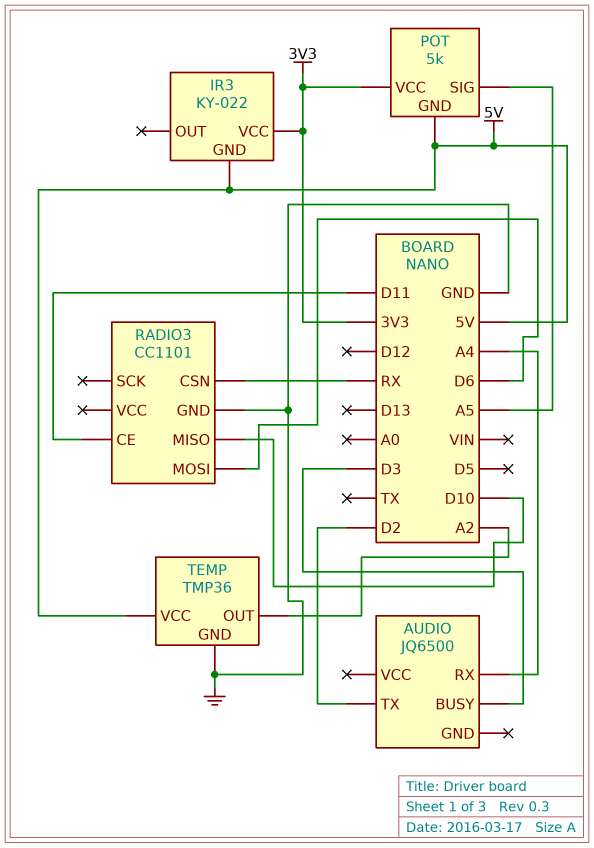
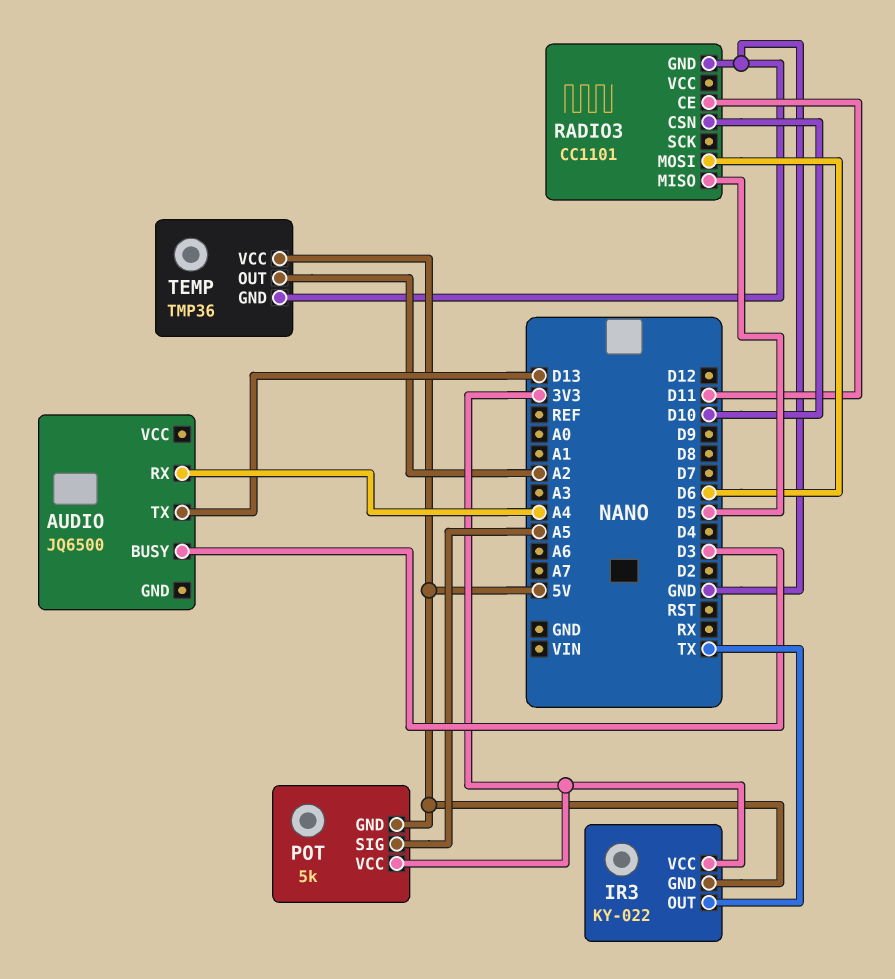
AUDIO pin TX: D2 -> D13
IR3 pin OUT: none -> TX
RADIO3 pin CSN: RX -> D10
RADIO3 pin MISO: D10 -> D5

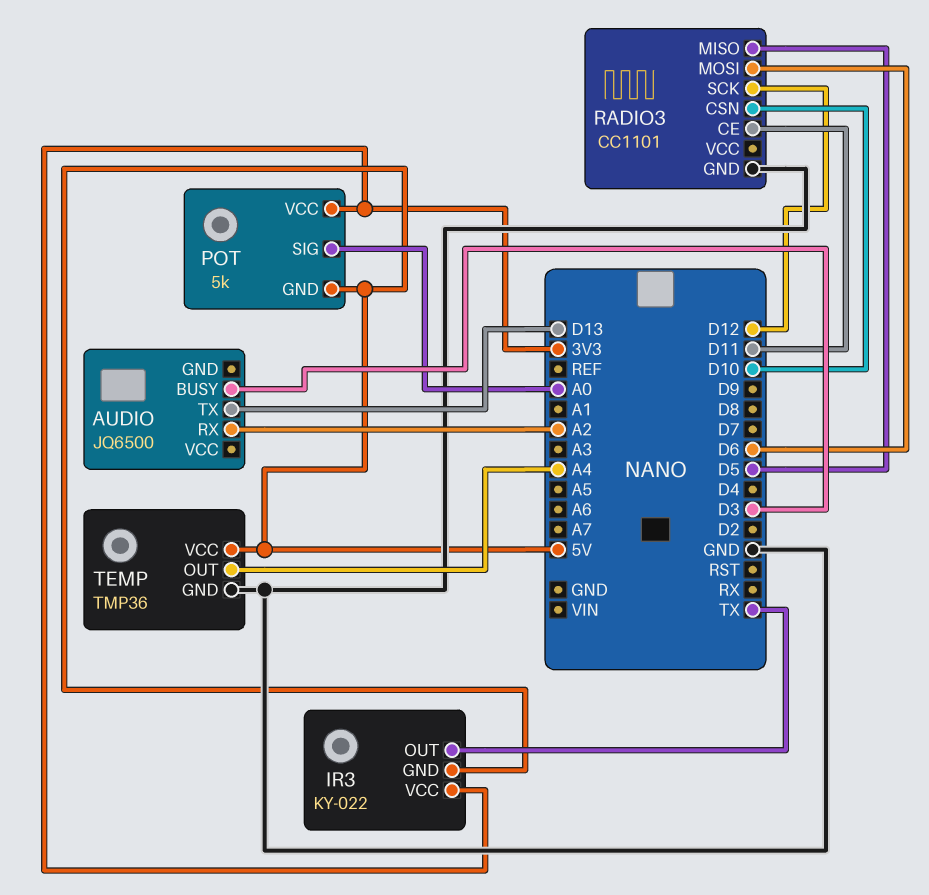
AUDIO pin RX: A4 -> A2
POT pin SIG: A5 -> A0
RADIO3 pin SCK: none -> D12
TEMP pin OUT: A2 -> A4

